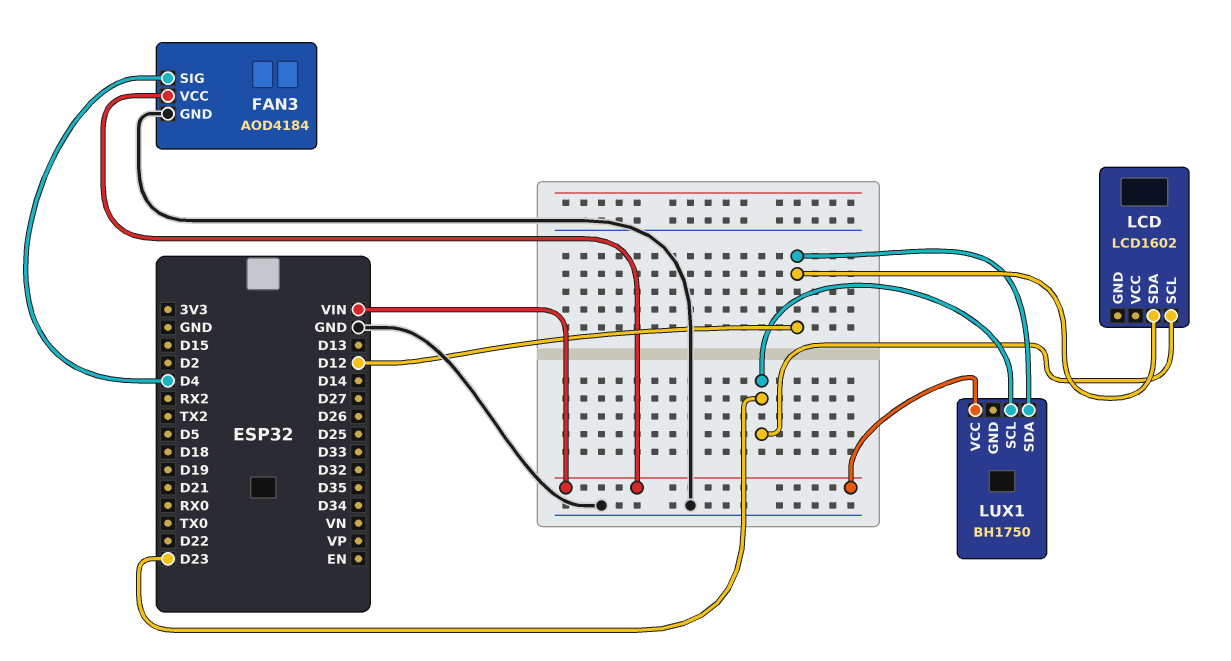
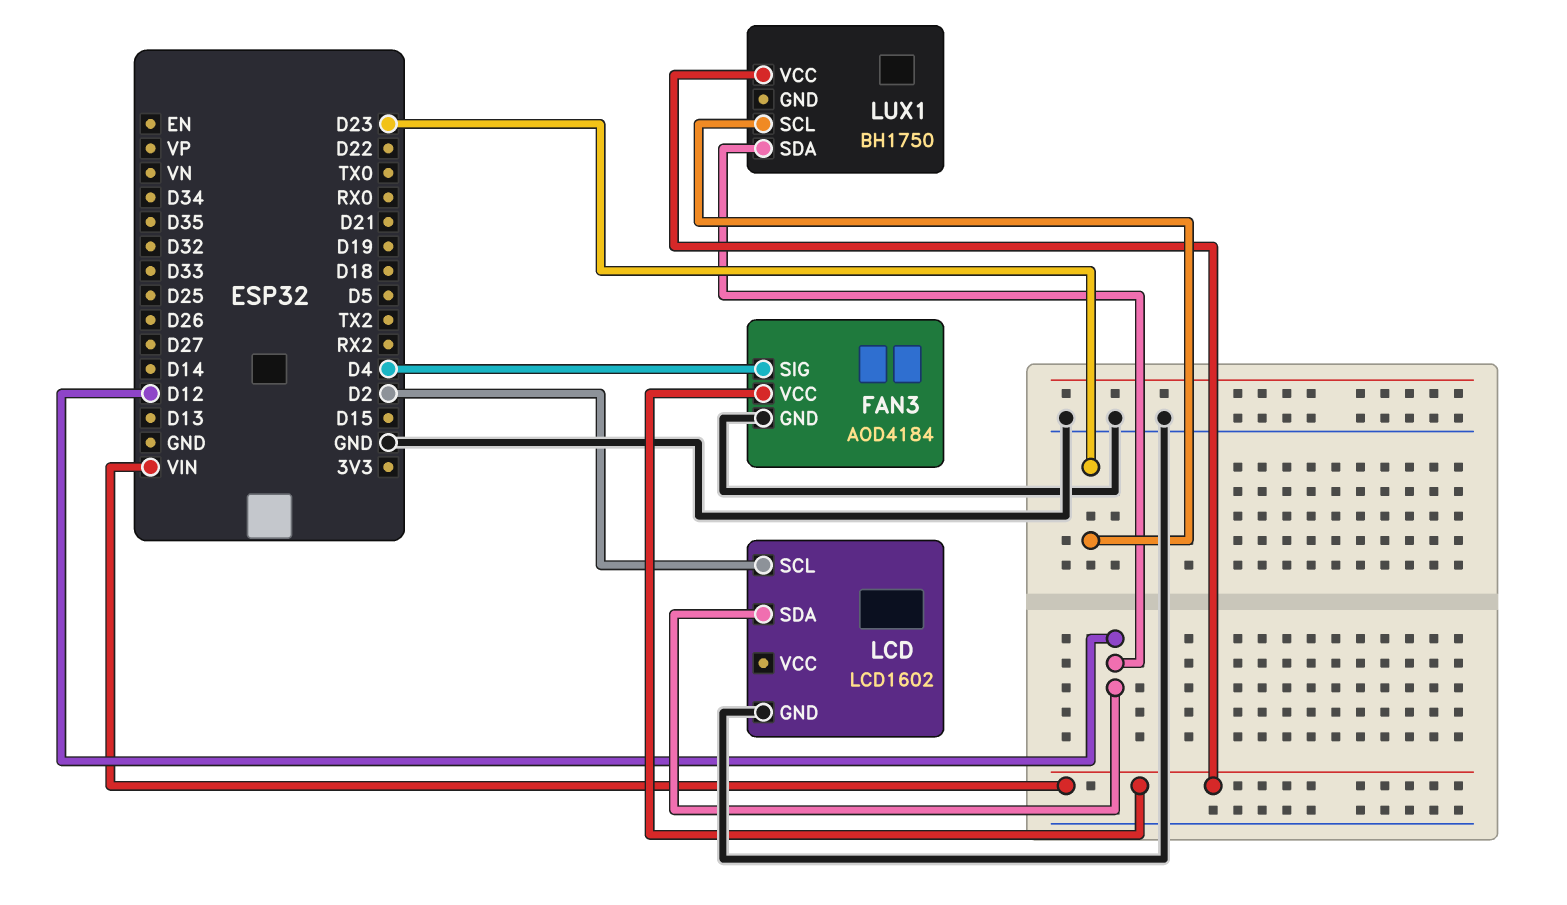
LCD pin GND: none -> GND
LCD pin SCL: D23 -> D2

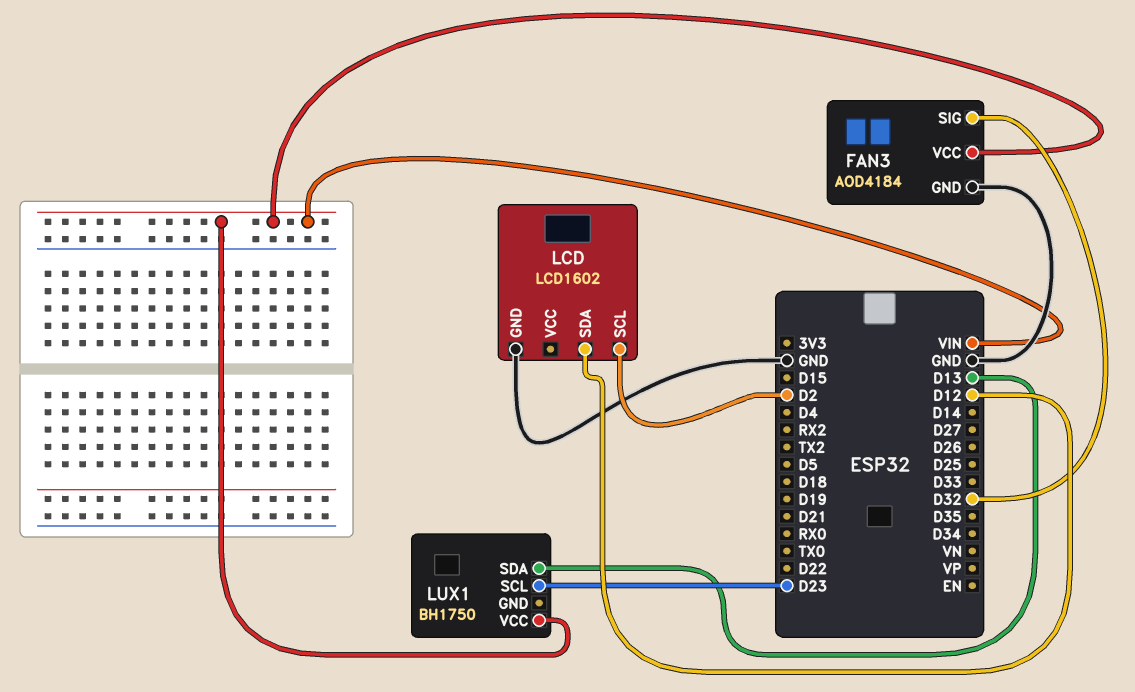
FAN3 pin SIG: D4 -> D32
LUX1 pin SDA: D12 -> D13

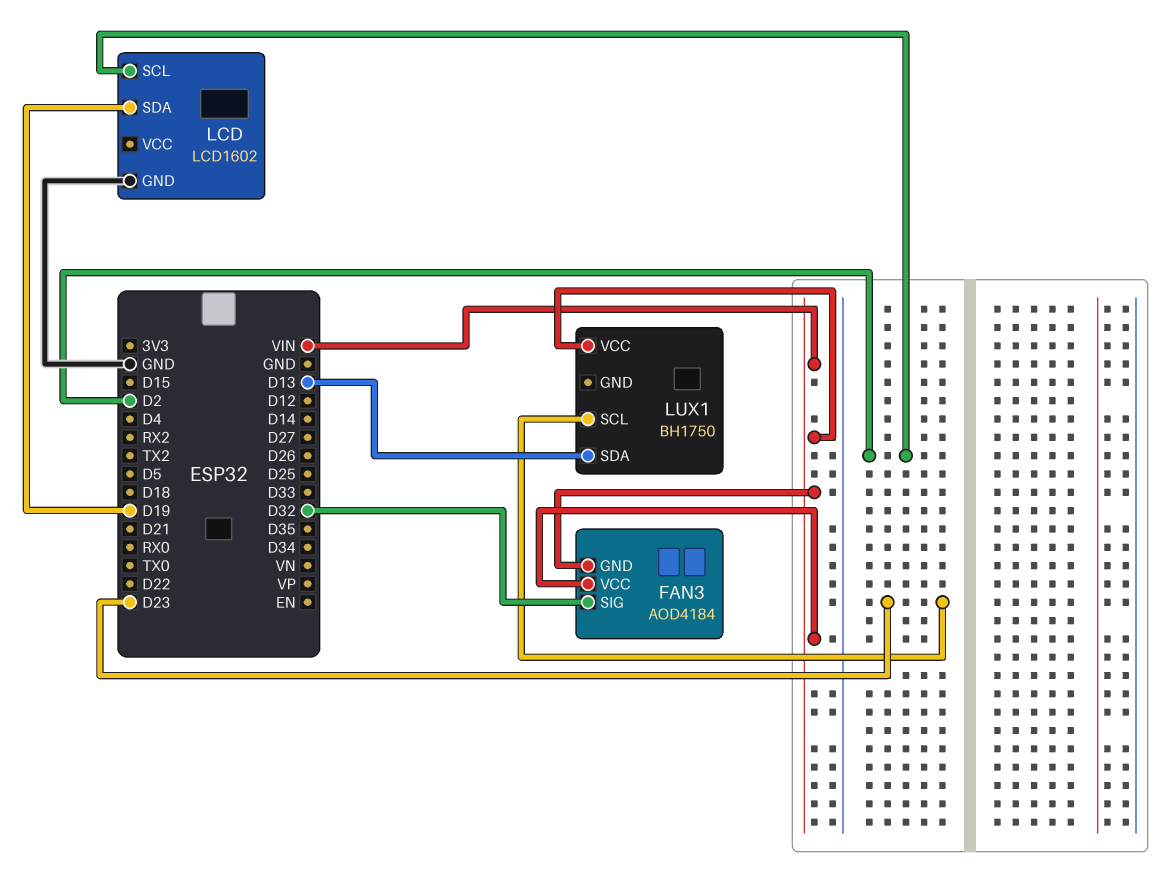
FAN3 pin GND: GND -> VIN
LCD pin SDA: D12 -> D19

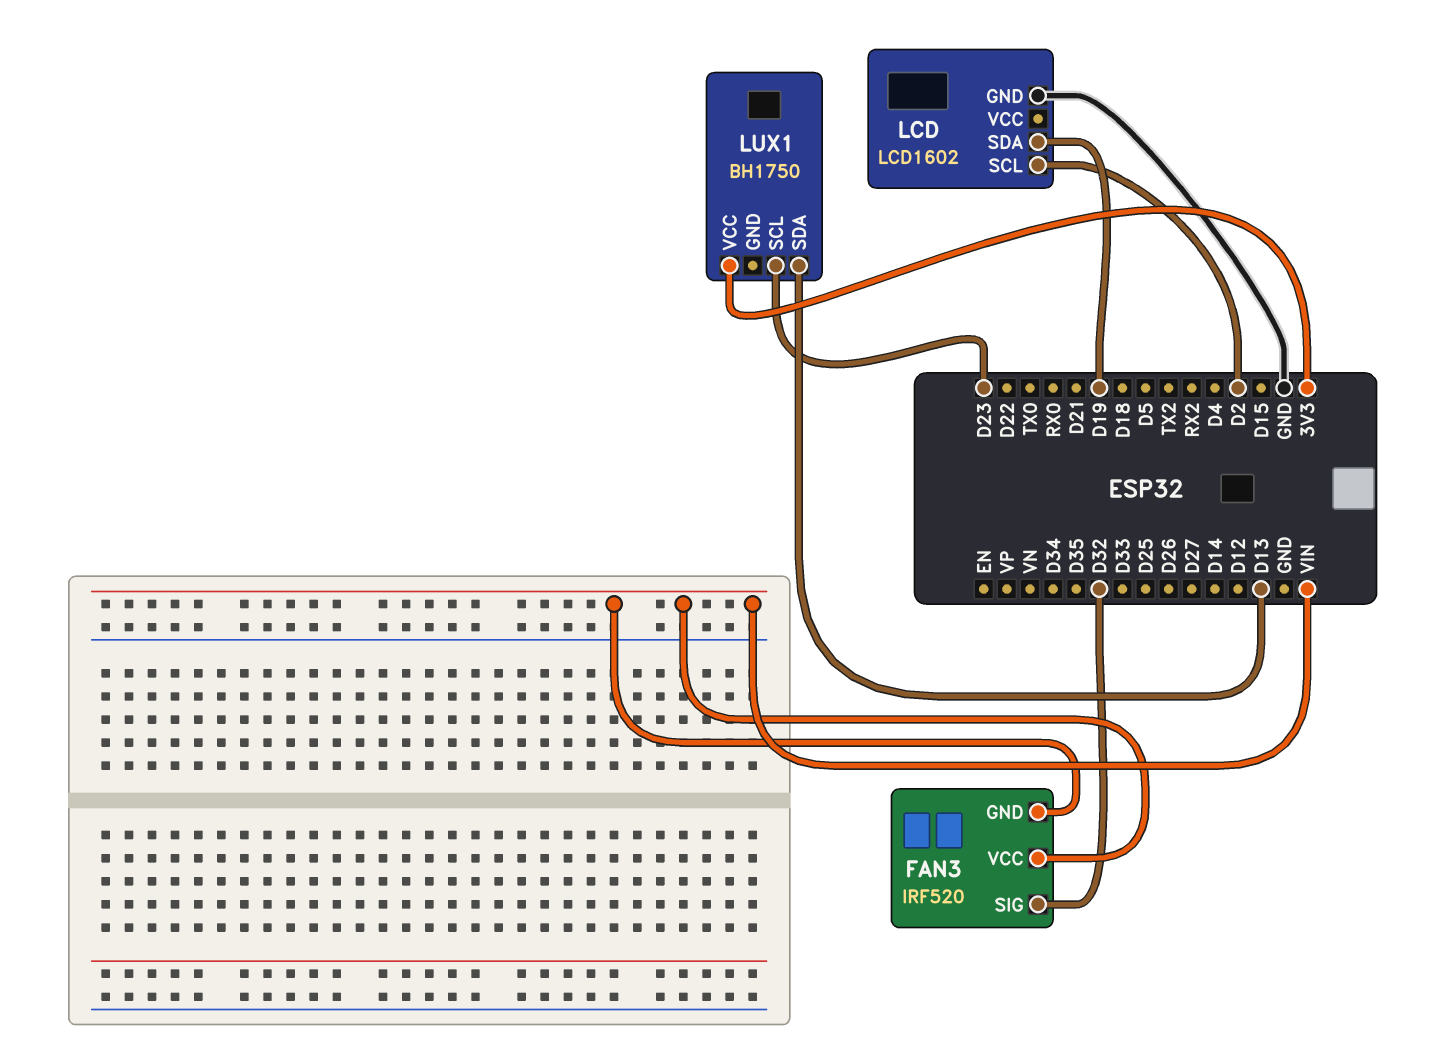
FAN3: AOD4184 -> IRF520
LUX1 pin VCC: VIN -> 3V3

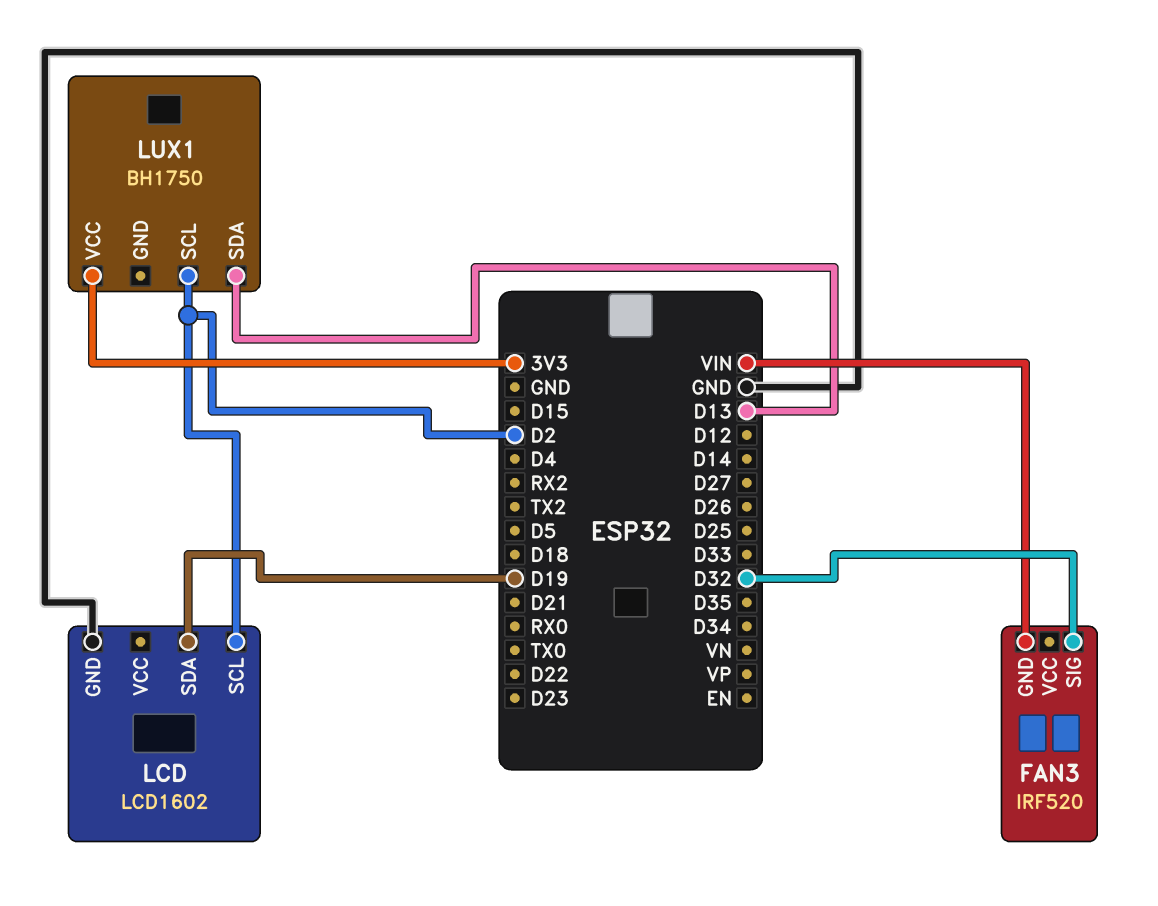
FAN3 pin VCC: VIN -> none
LUX1 pin SCL: D23 -> D2

